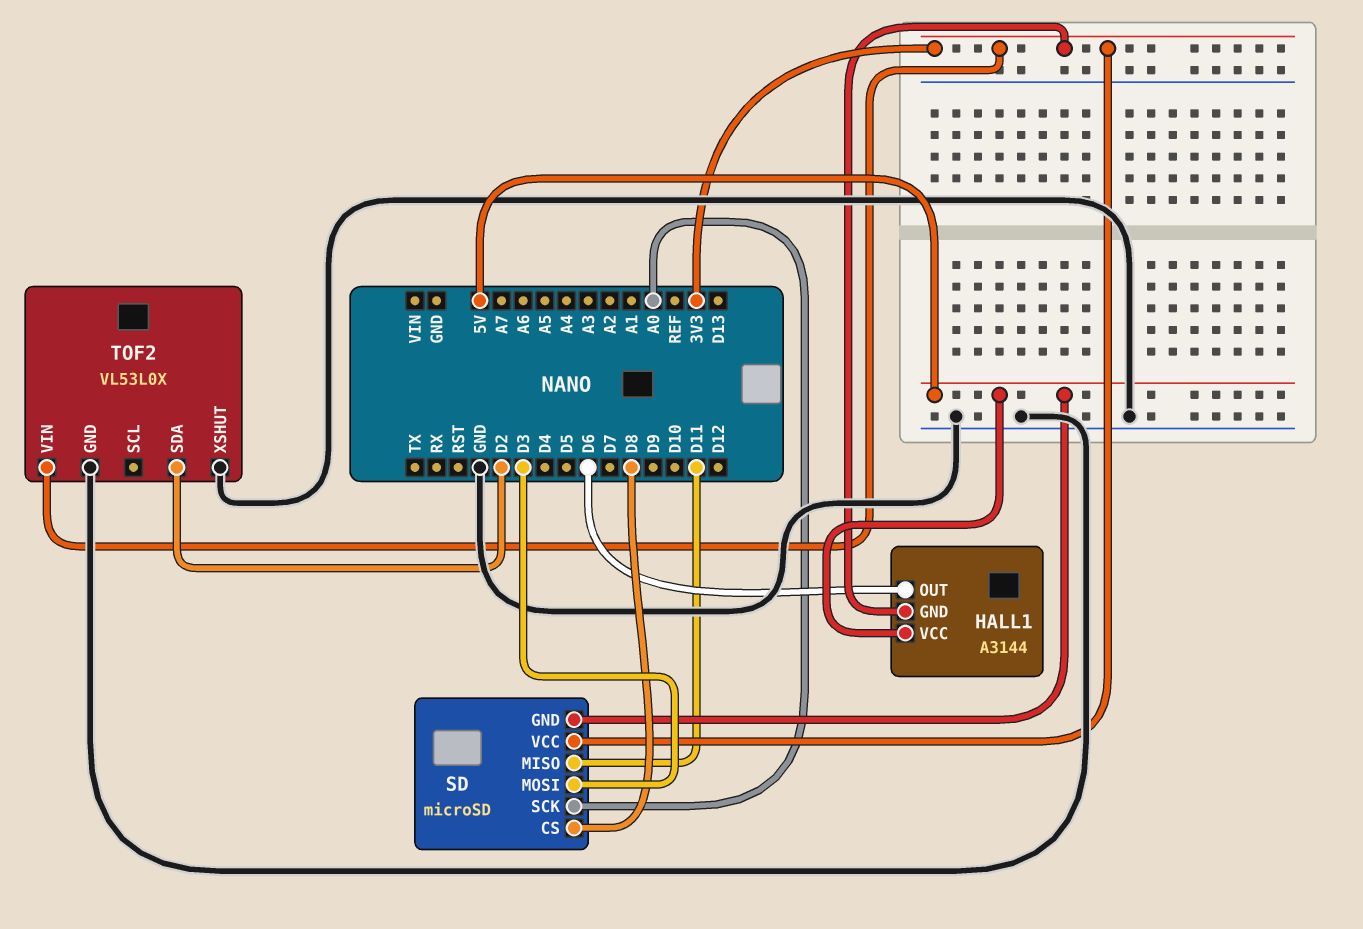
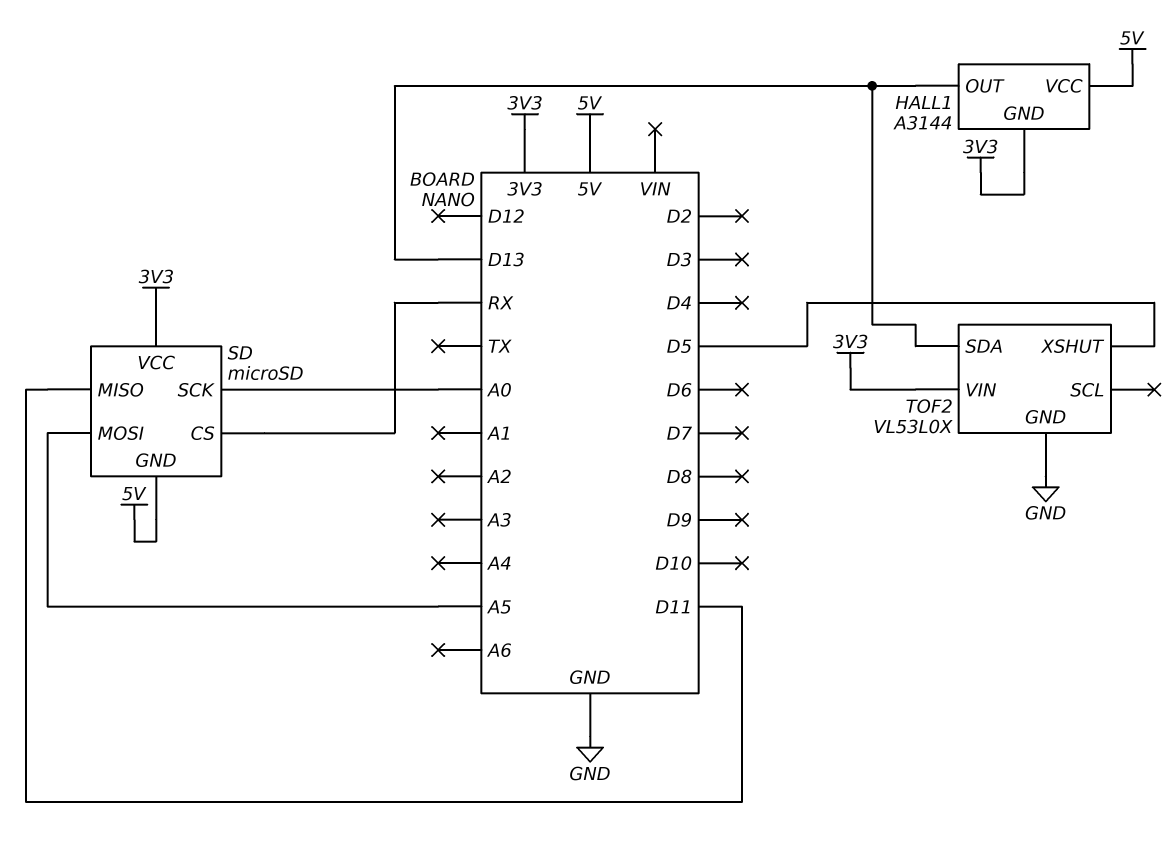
HALL1 pin OUT: D6 -> D13
SD pin CS: D8 -> RX
SD pin MOSI: D3 -> A5
TOF2 pin SDA: D2 -> D13
TOF2 pin XSHUT: GND -> D5

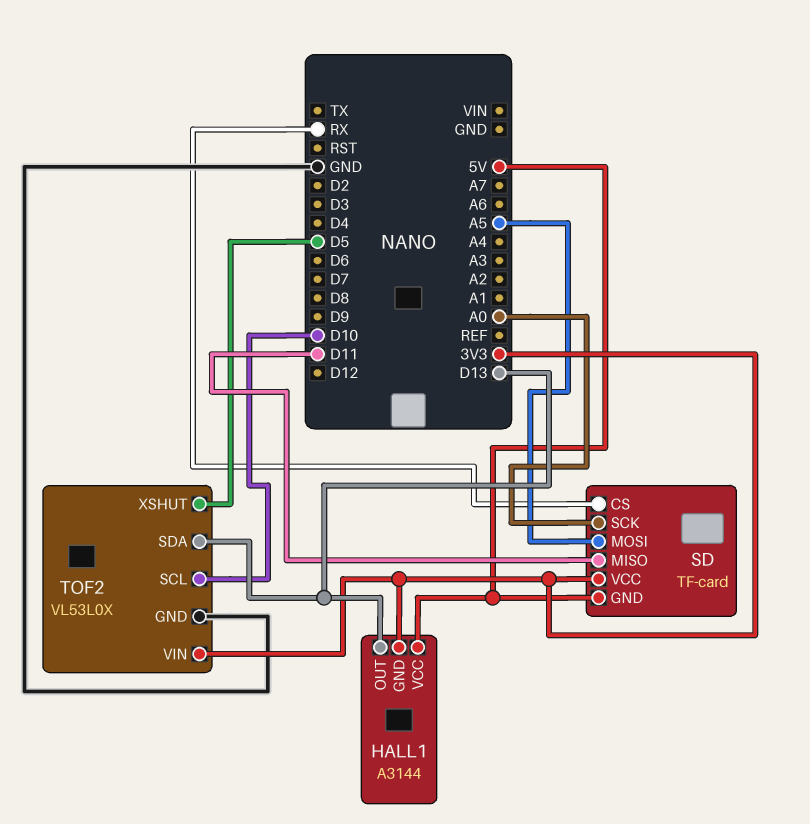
SD: microSD -> TF-card
TOF2 pin SCL: none -> D10

